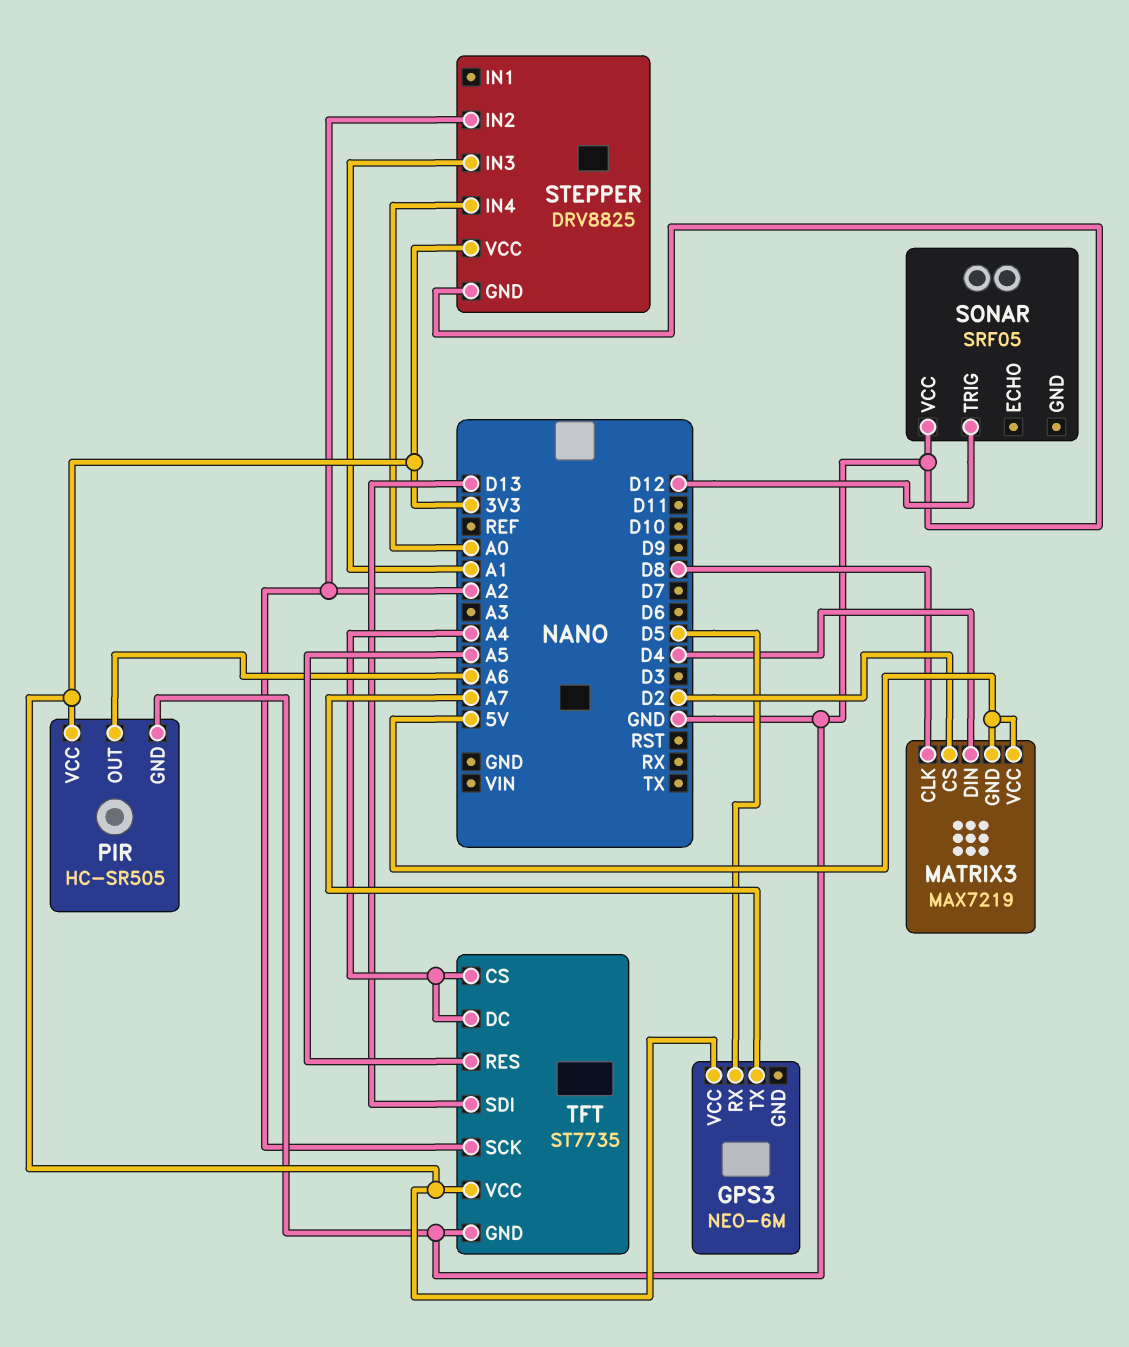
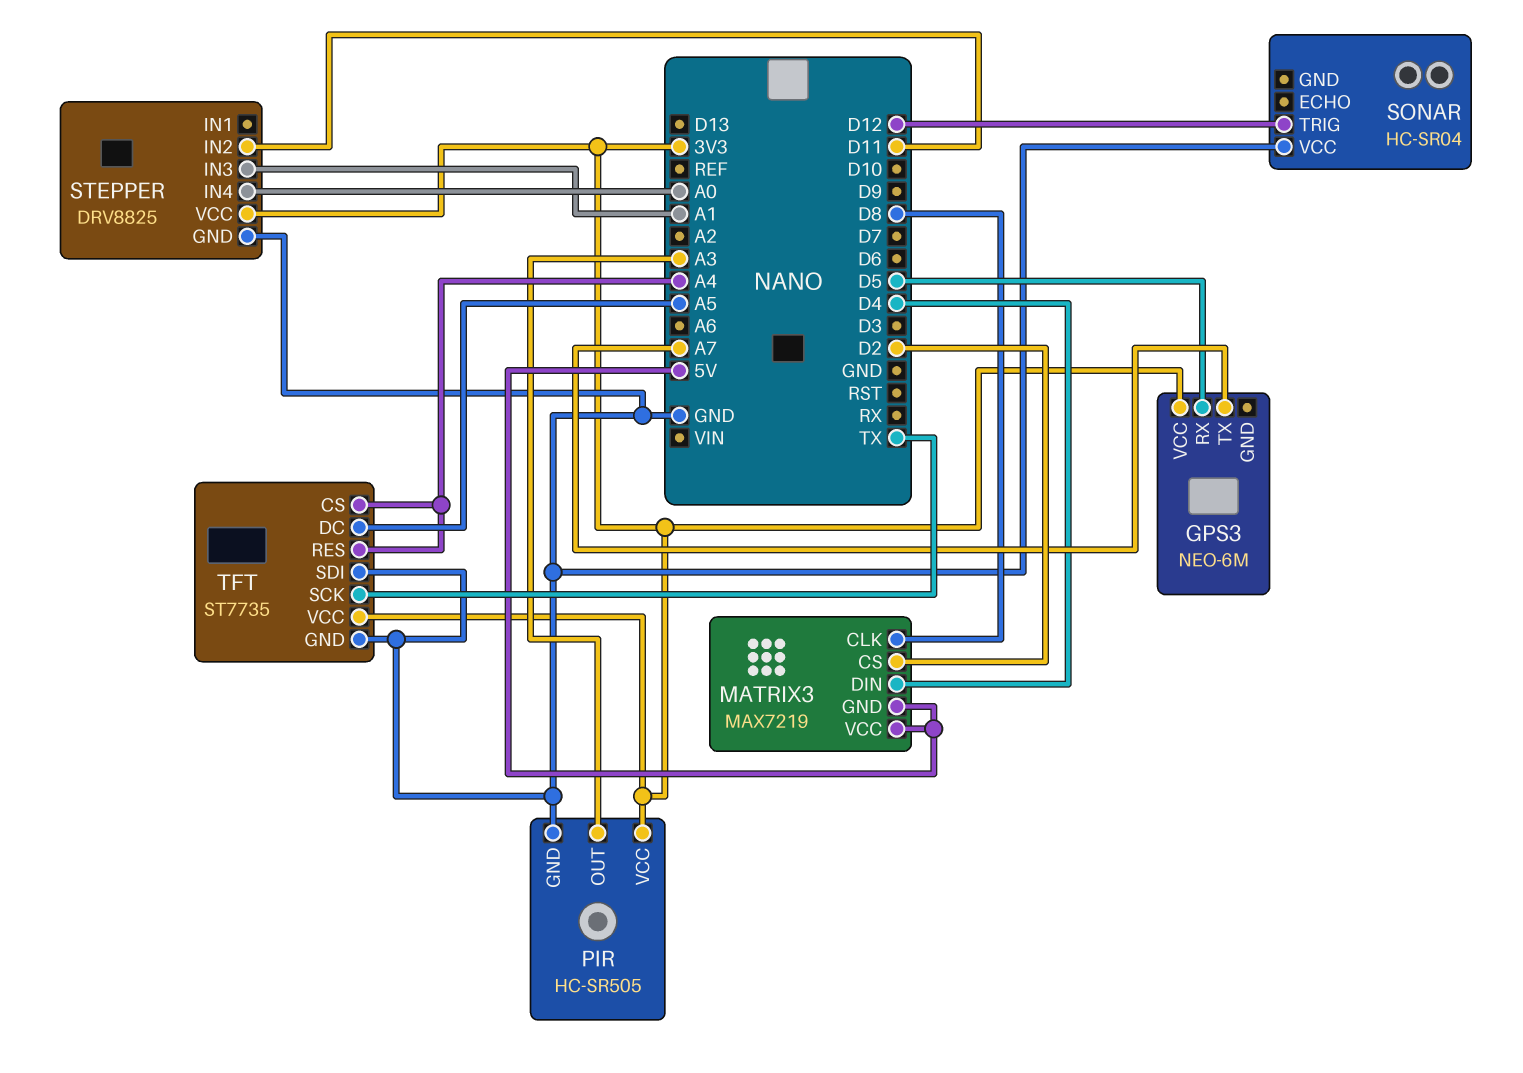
PIR pin OUT: A6 -> A3
SONAR: SRF05 -> HC-SR04
STEPPER pin IN2: A2 -> D11
TFT pin DC: A4 -> A5
TFT pin RES: A5 -> A4
TFT pin SCK: A2 -> TX
TFT pin SDI: D13 -> GND

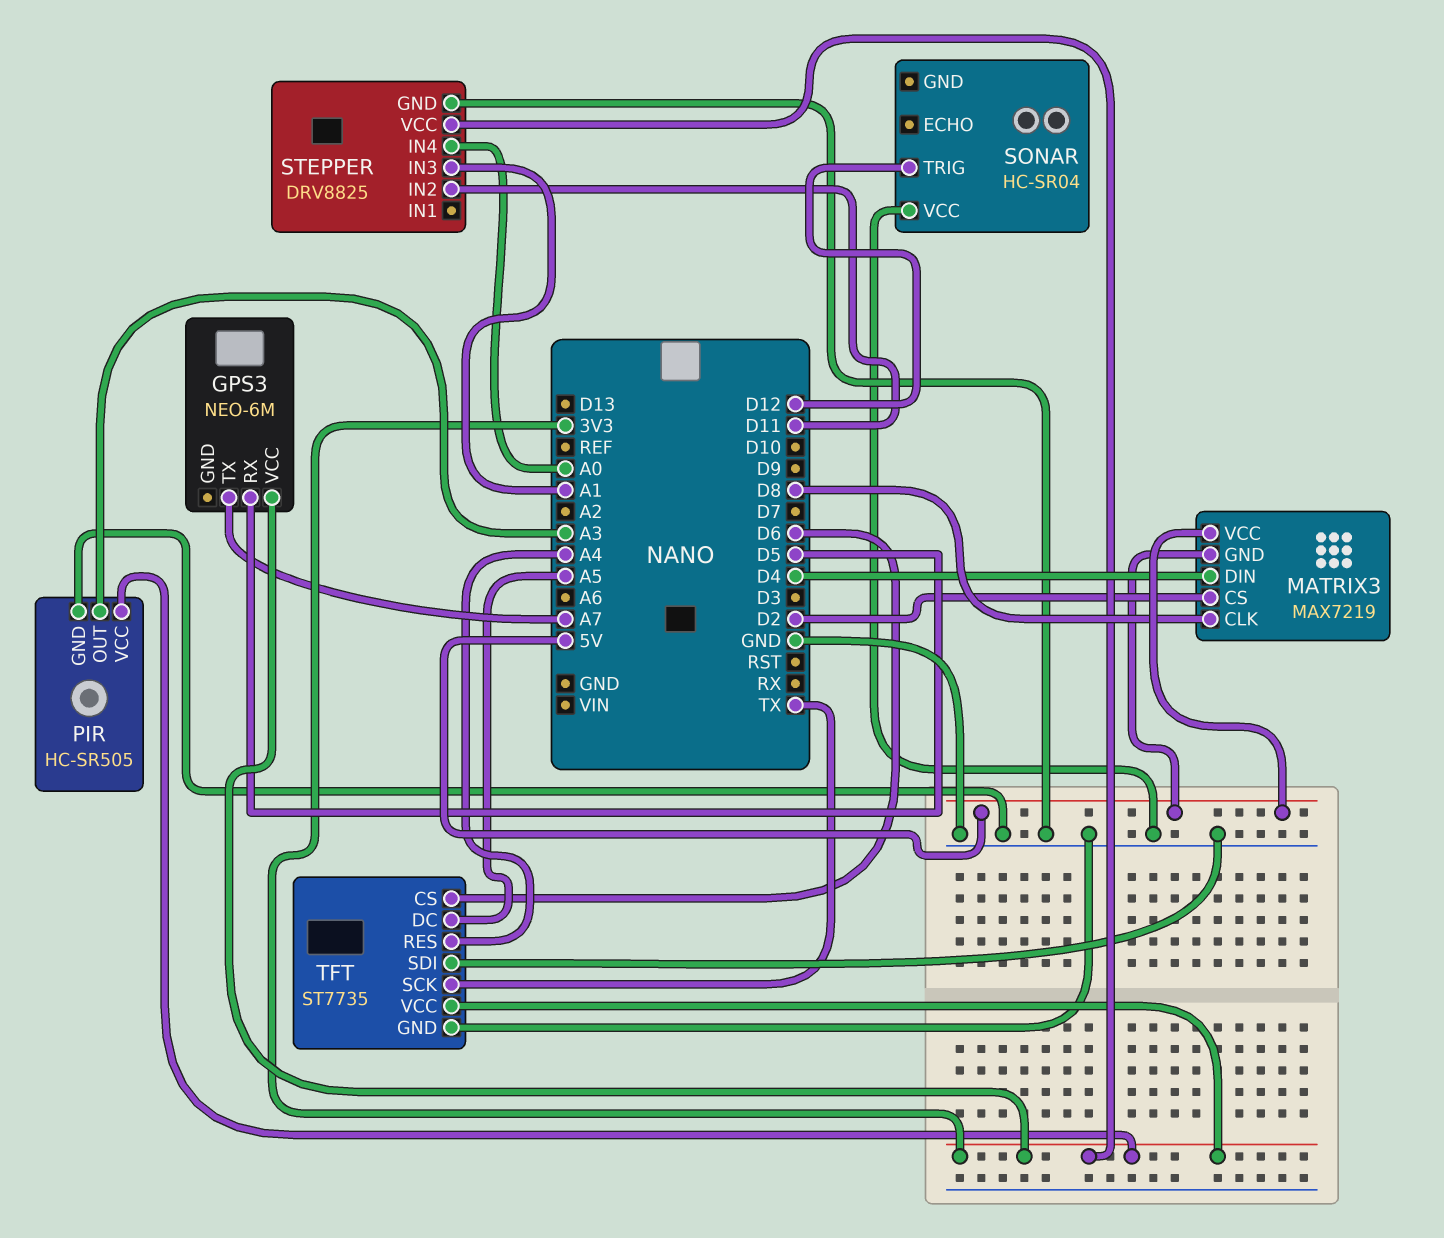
TFT pin CS: A4 -> D6

